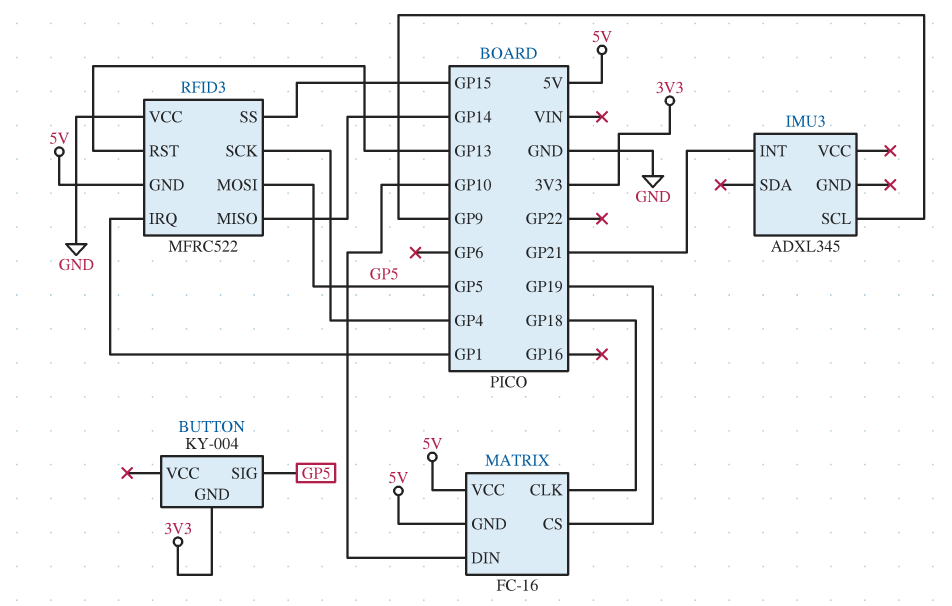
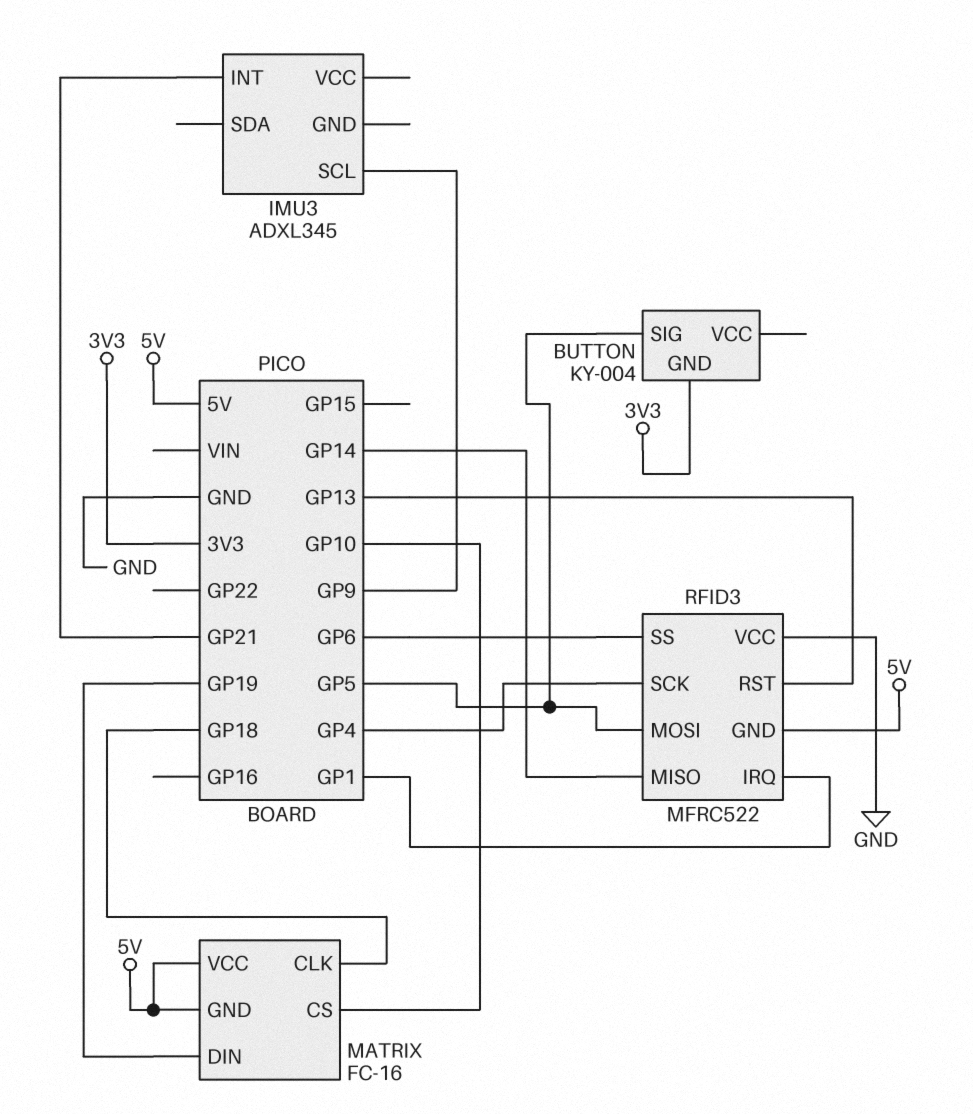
MATRIX pin CS: GP19 -> GP10
MATRIX pin DIN: GP10 -> GP19
RFID3 pin SS: GP15 -> GP6

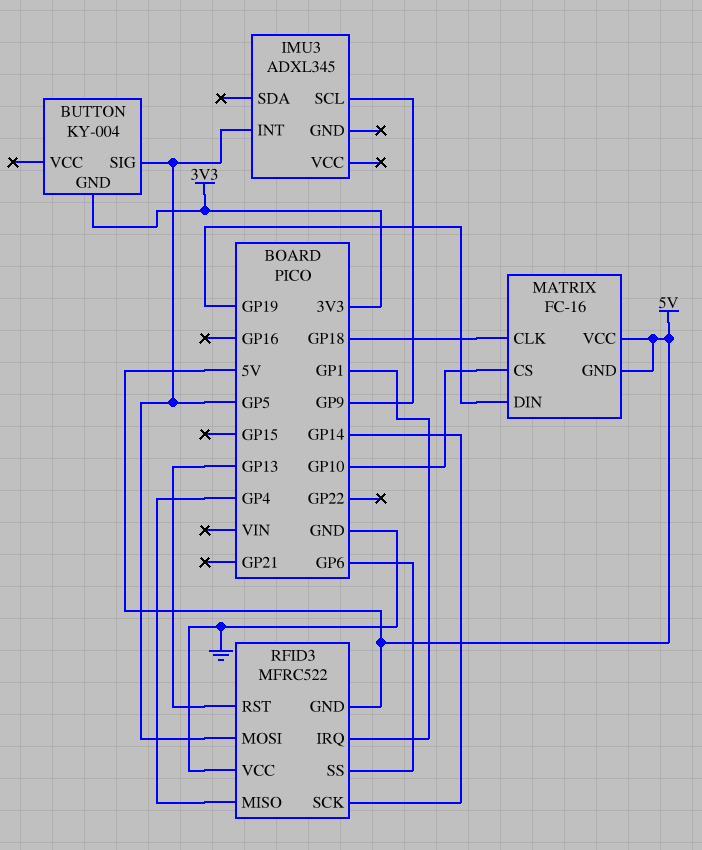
IMU3 pin INT: GP21 -> GP5
RFID3 pin MISO: GP14 -> GP4
RFID3 pin SCK: GP4 -> GP14

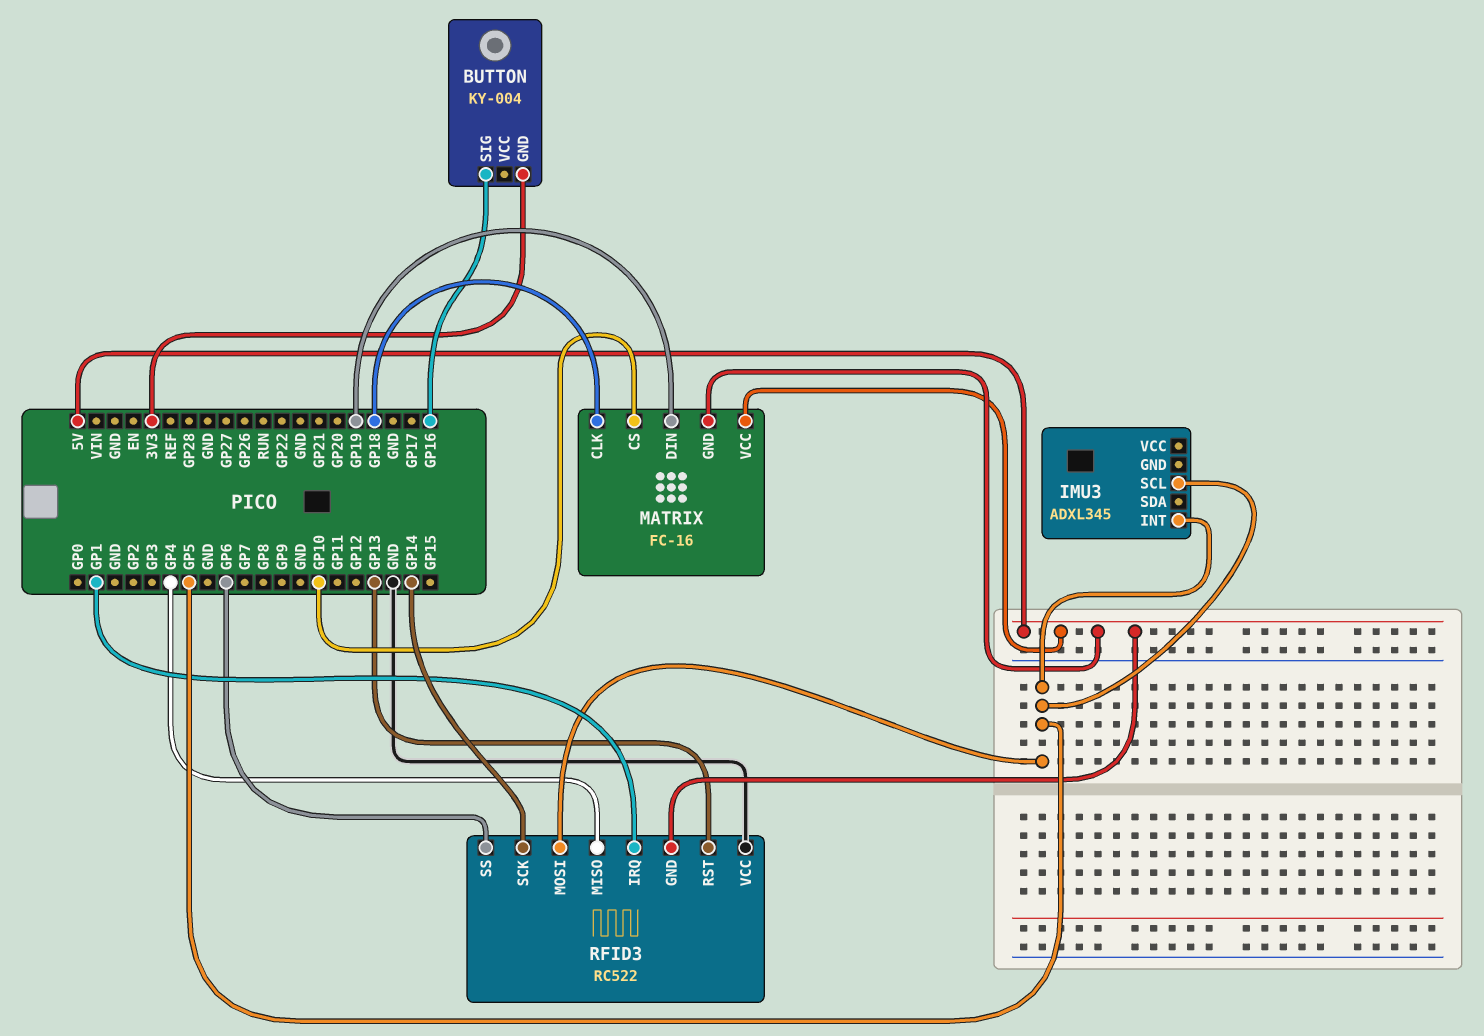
BUTTON pin SIG: GP5 -> GP16
IMU3 pin SCL: GP9 -> GP5
RFID3: MFRC522 -> RC522

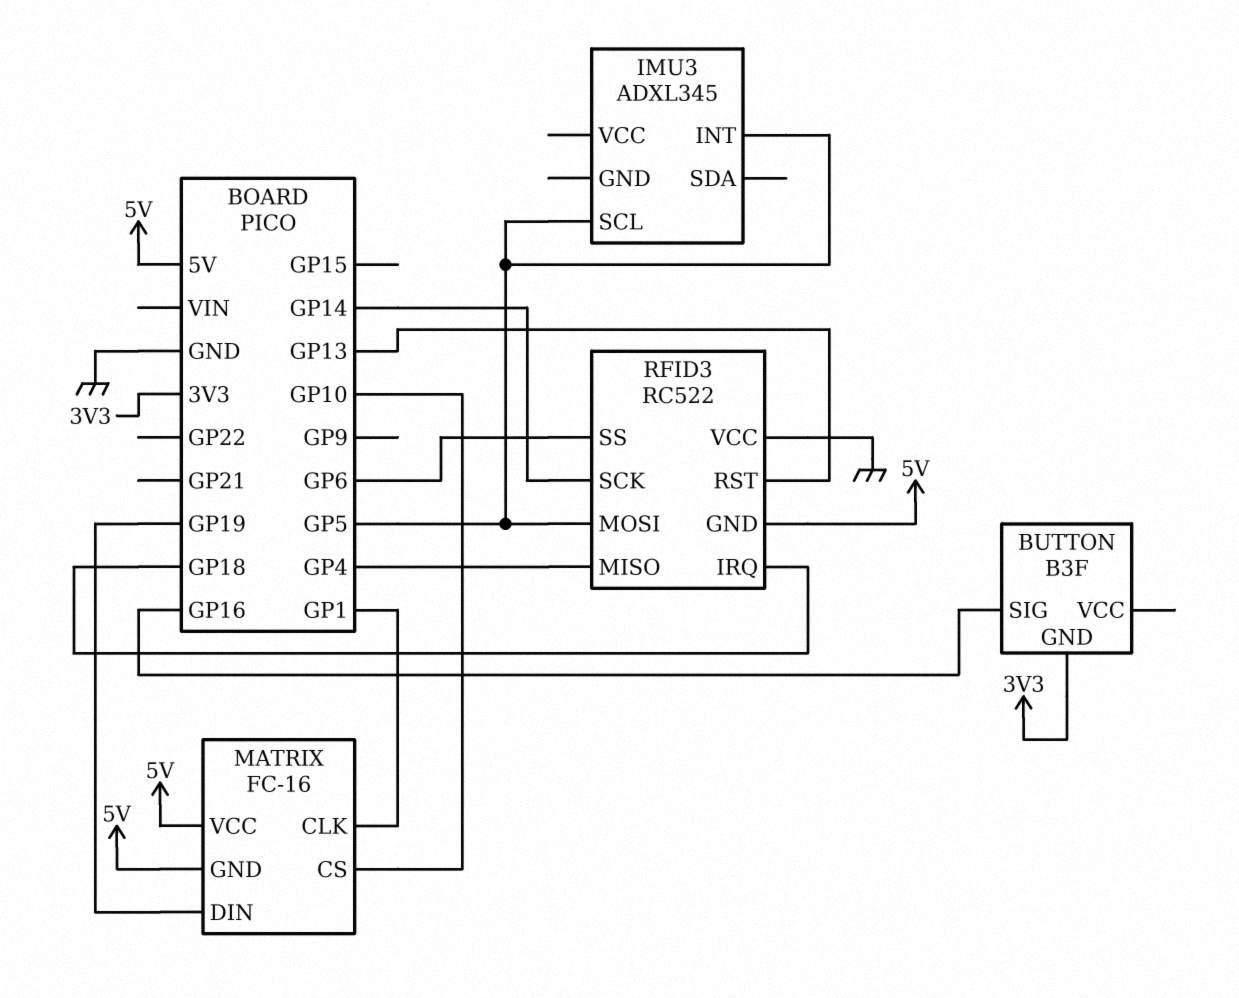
BUTTON: KY-004 -> B3F
MATRIX pin CLK: GP18 -> GP1
RFID3 pin IRQ: GP1 -> GP18

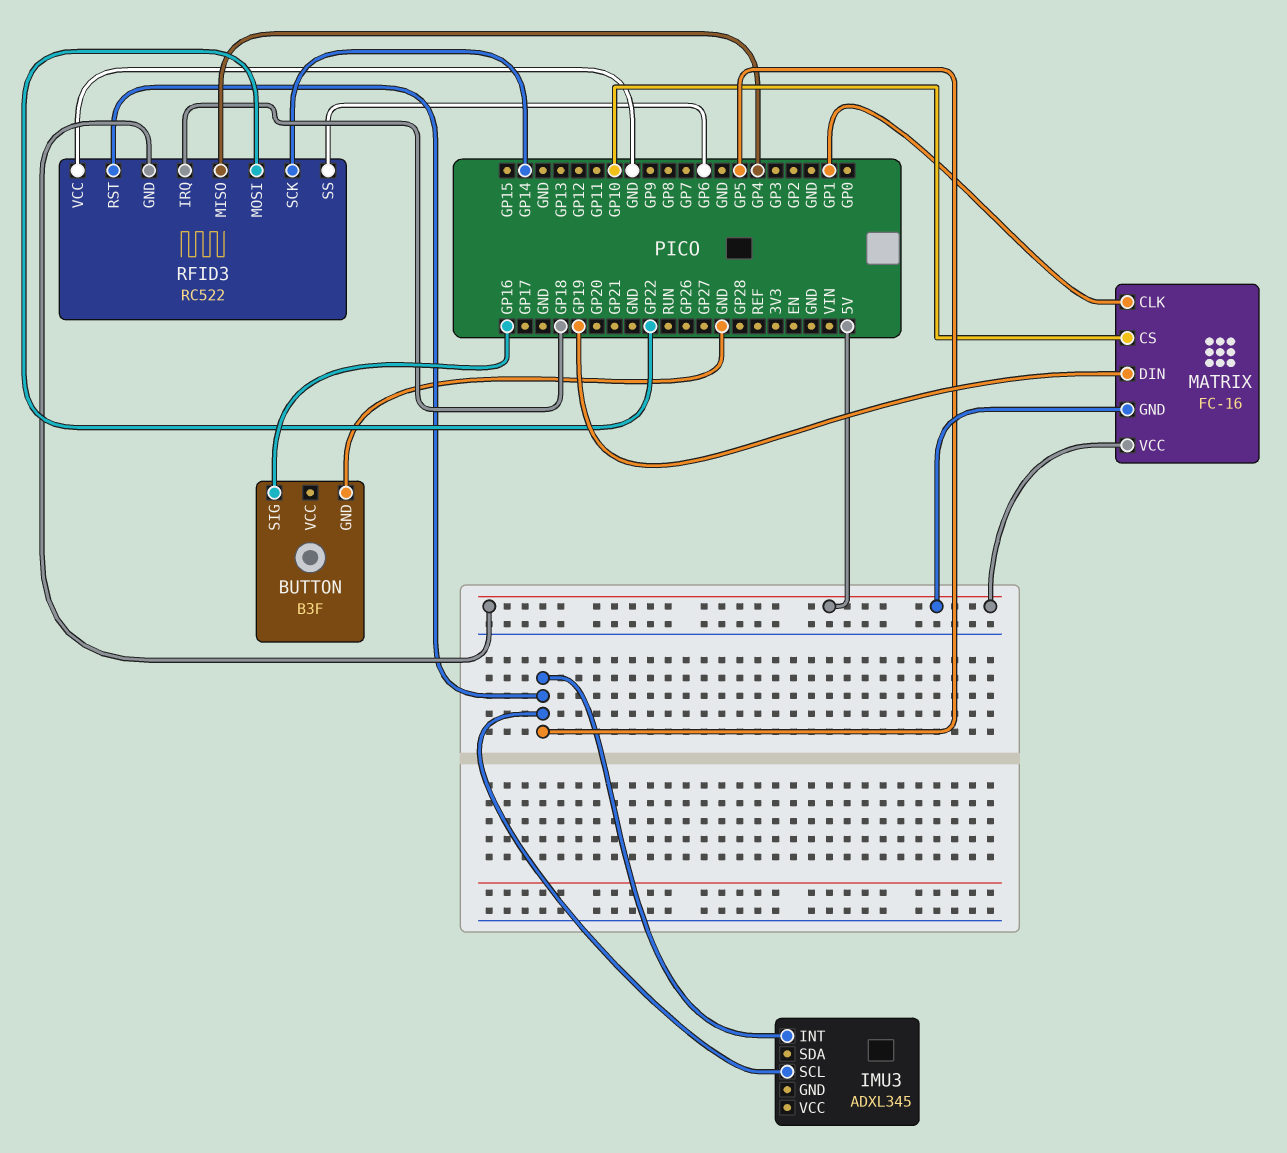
BUTTON pin GND: 3V3 -> GND
RFID3 pin MOSI: GP5 -> GP22
RFID3 pin RST: GP13 -> GP5

